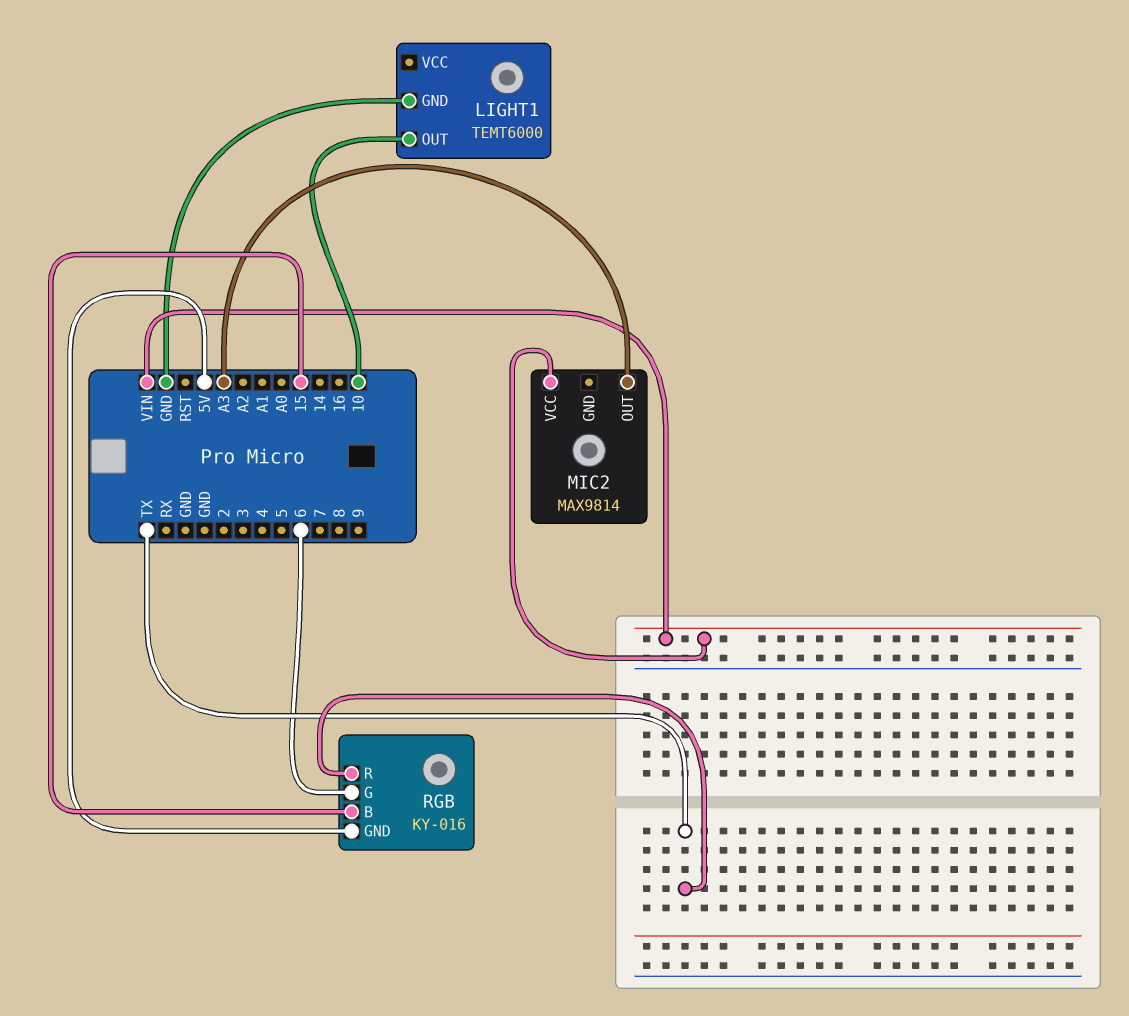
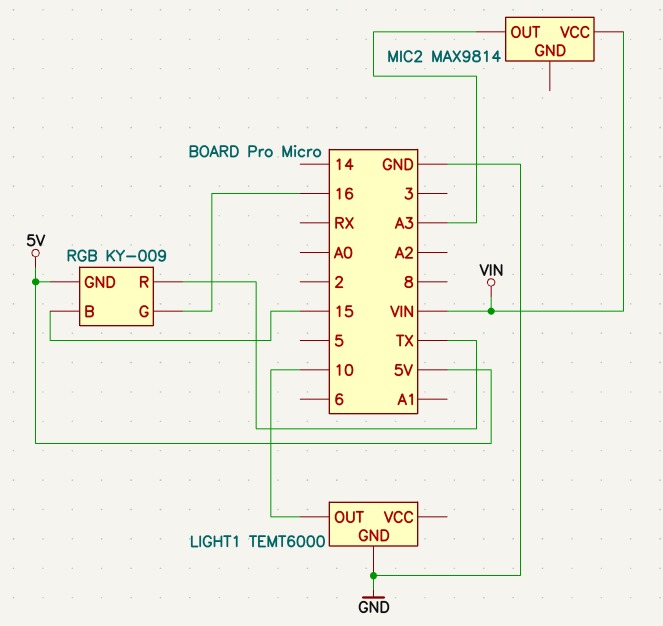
RGB: KY-016 -> KY-009
RGB pin G: 6 -> 16

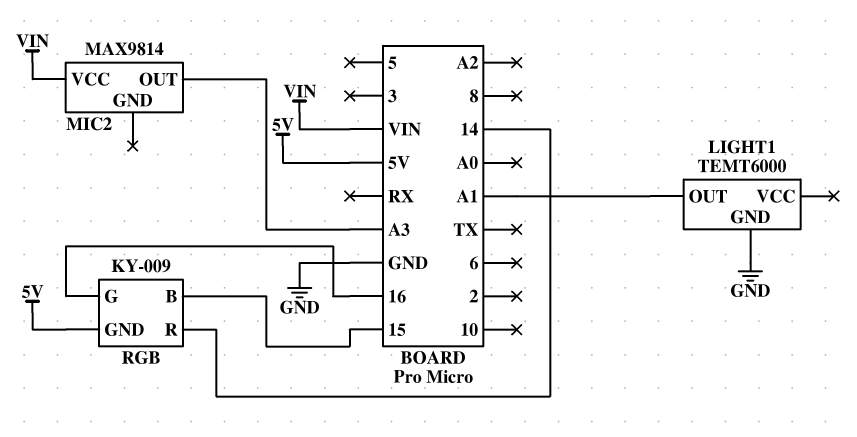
LIGHT1 pin OUT: 10 -> A1
RGB pin R: TX -> 14

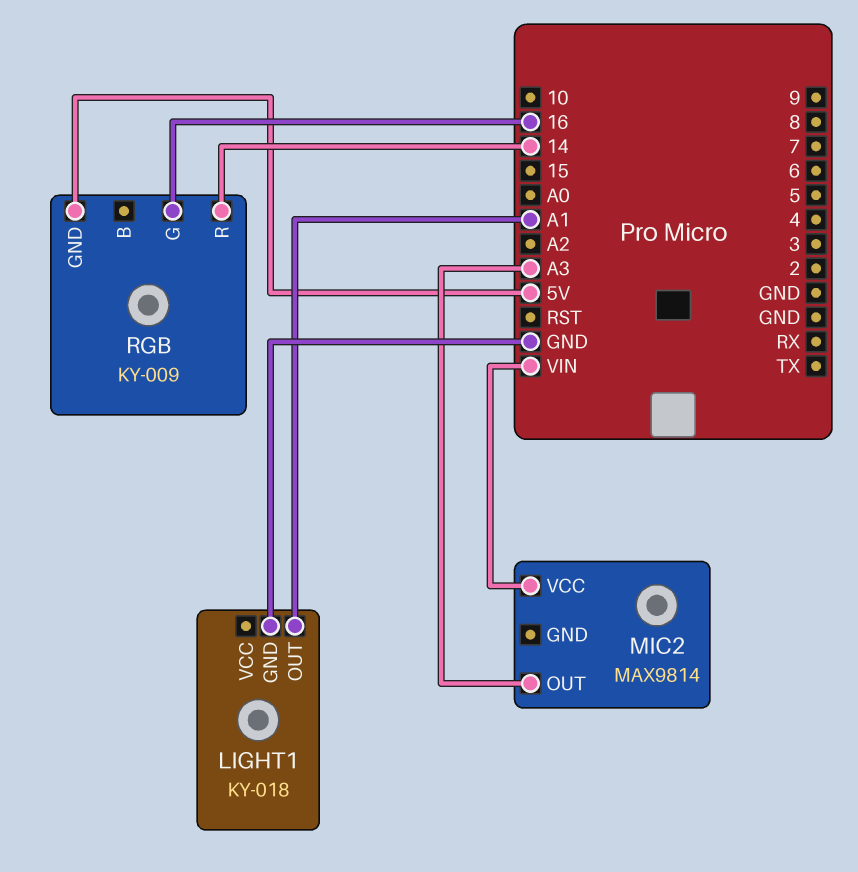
LIGHT1: TEMT6000 -> KY-018
RGB pin B: 15 -> none

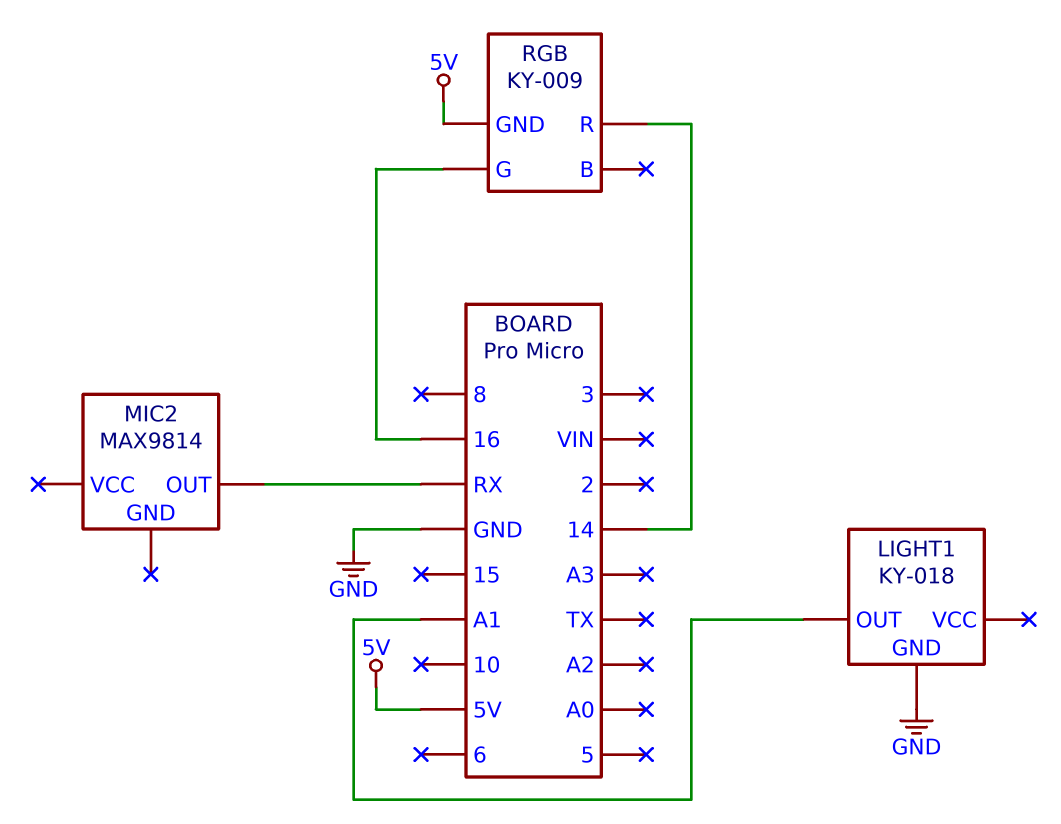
MIC2 pin OUT: A3 -> RX
MIC2 pin VCC: VIN -> none

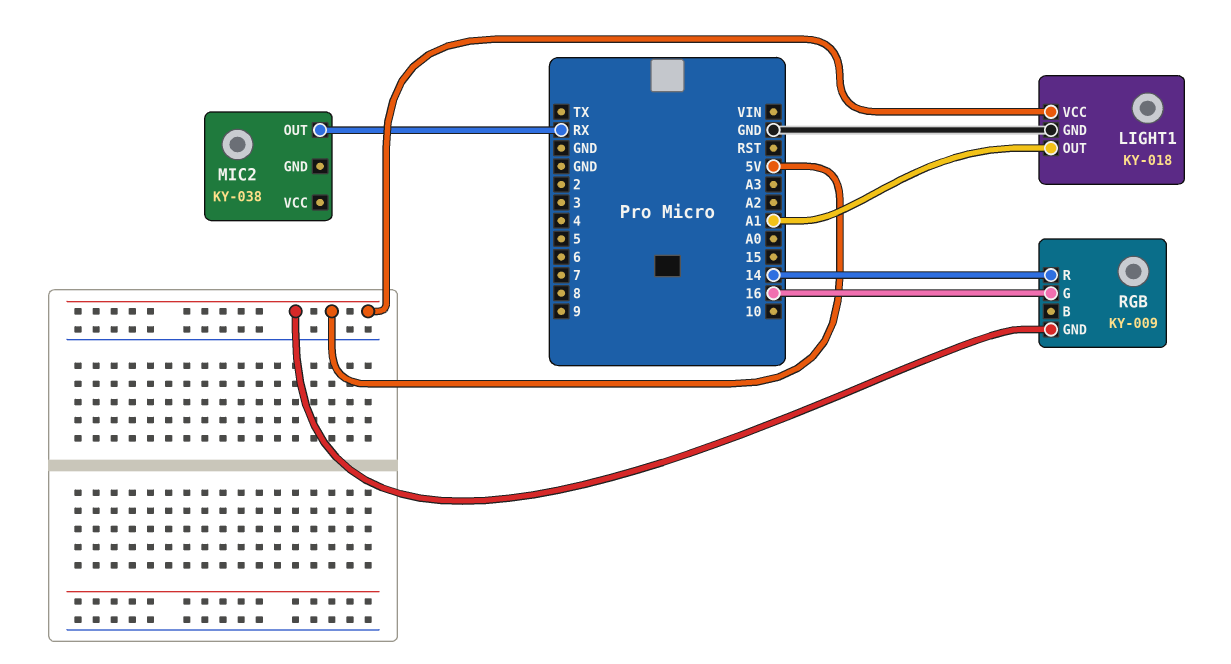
LIGHT1 pin VCC: none -> 5V
MIC2: MAX9814 -> KY-038

